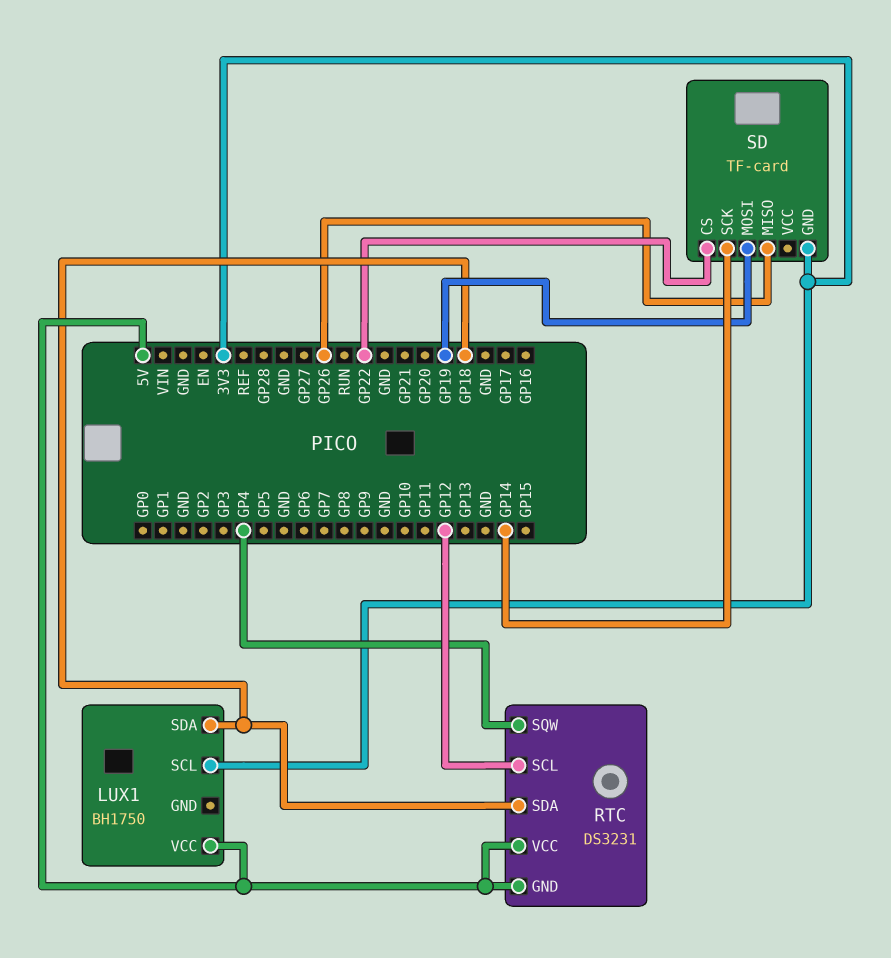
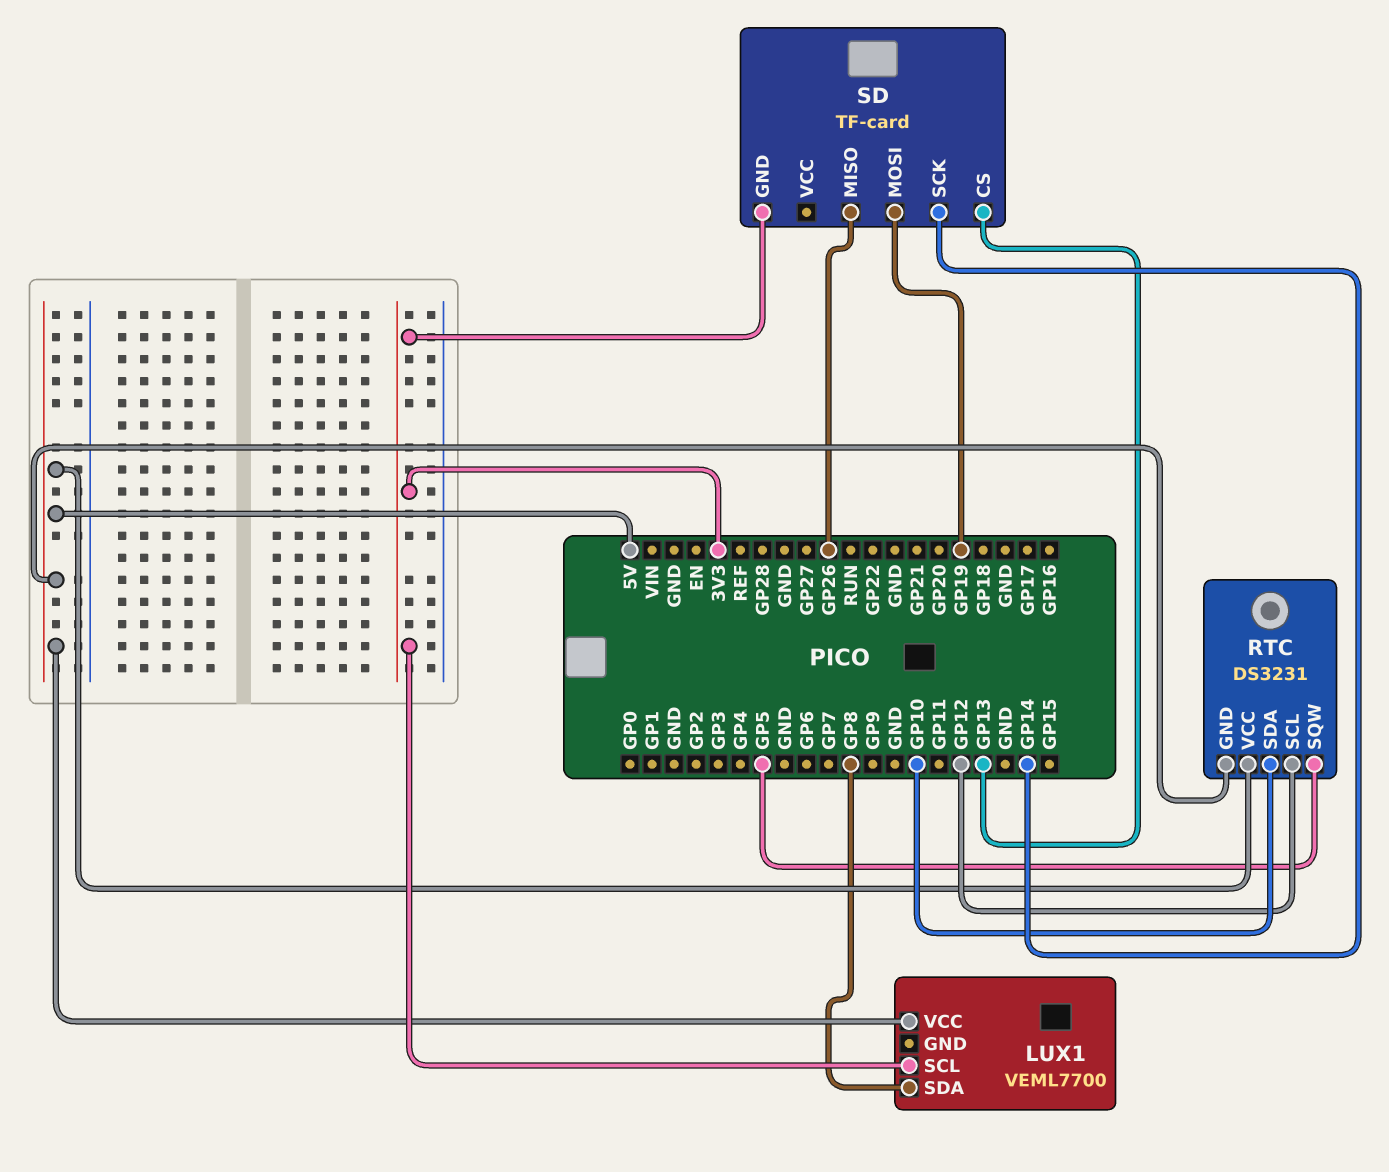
LUX1: BH1750 -> VEML7700
LUX1 pin SDA: GP18 -> GP8
RTC pin SDA: GP18 -> GP10
RTC pin SQW: GP4 -> GP5
SD pin CS: GP22 -> GP13

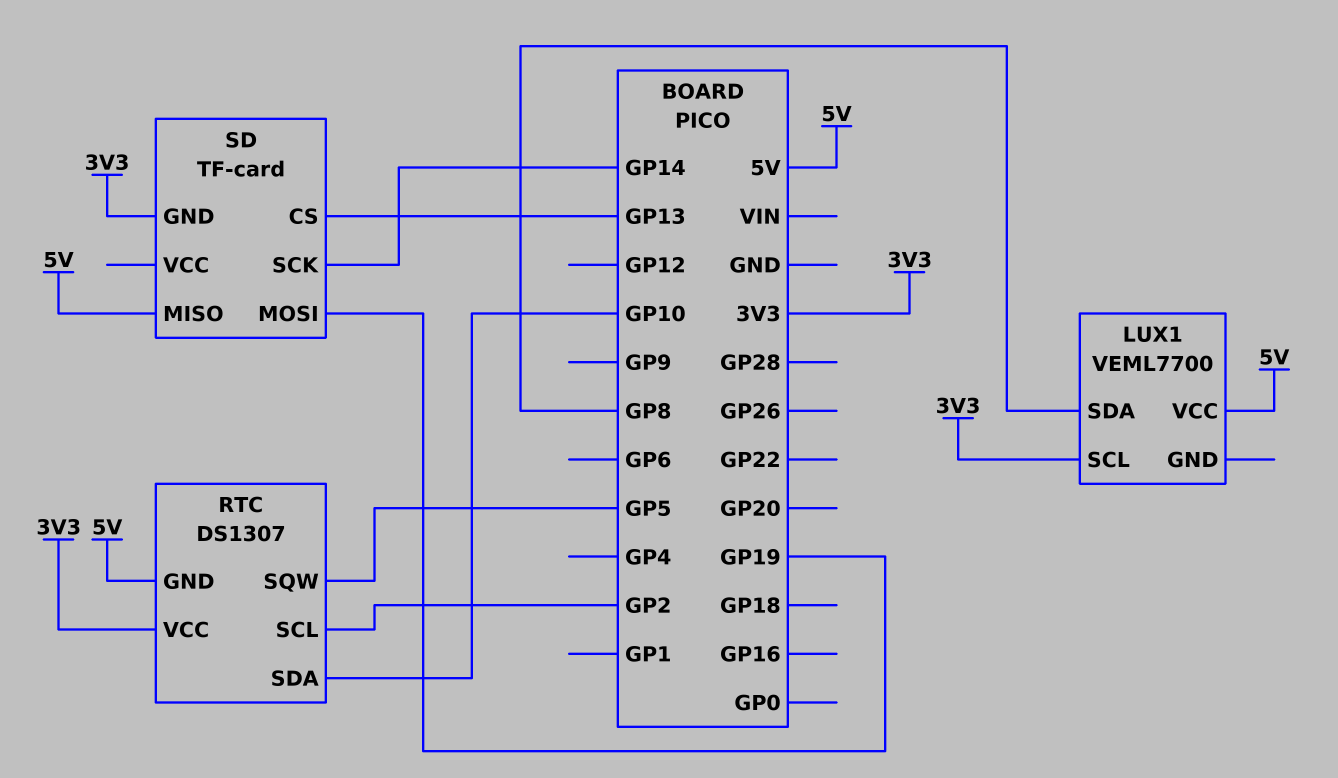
RTC: DS3231 -> DS1307
RTC pin SCL: GP12 -> GP2
RTC pin VCC: 5V -> 3V3
SD pin MISO: GP26 -> 5V

